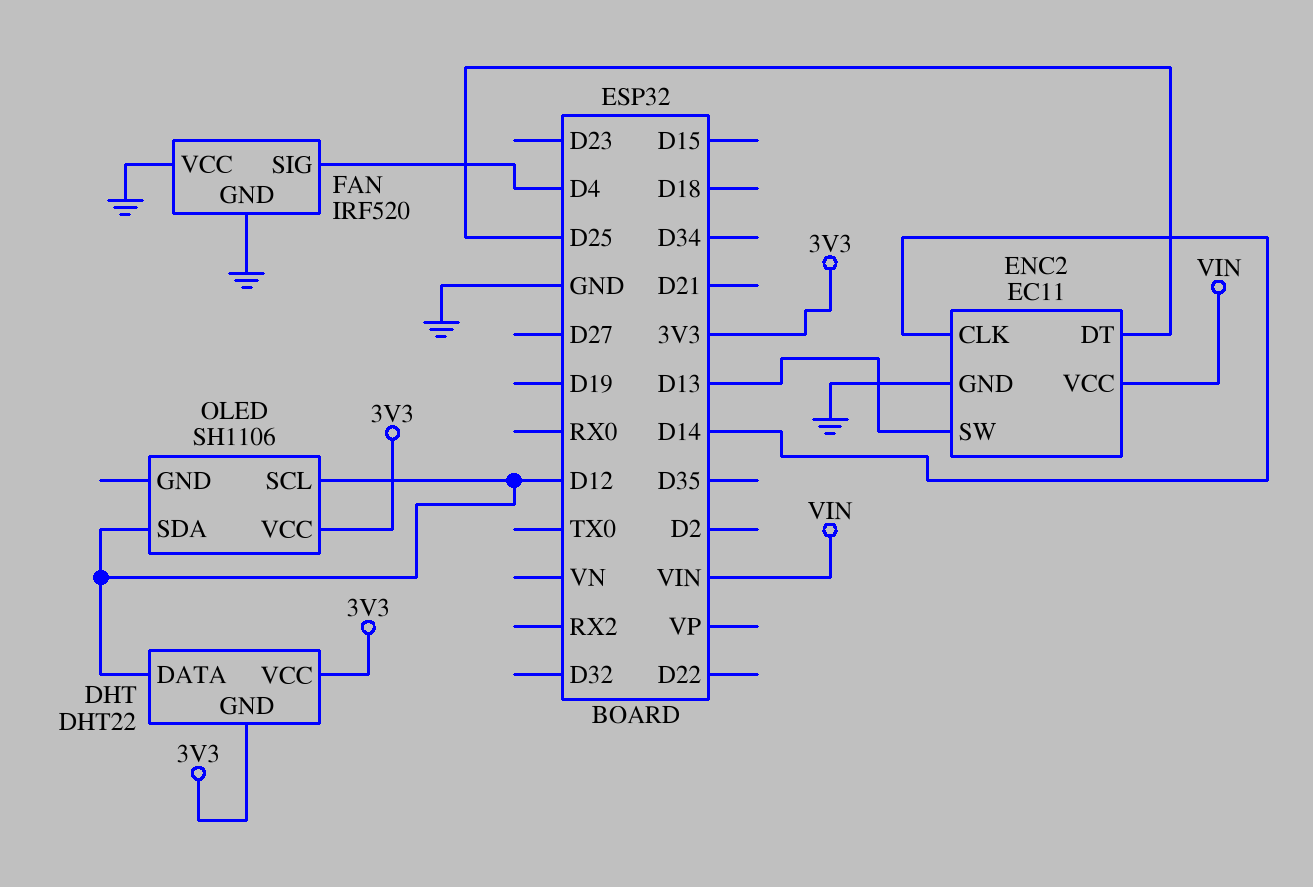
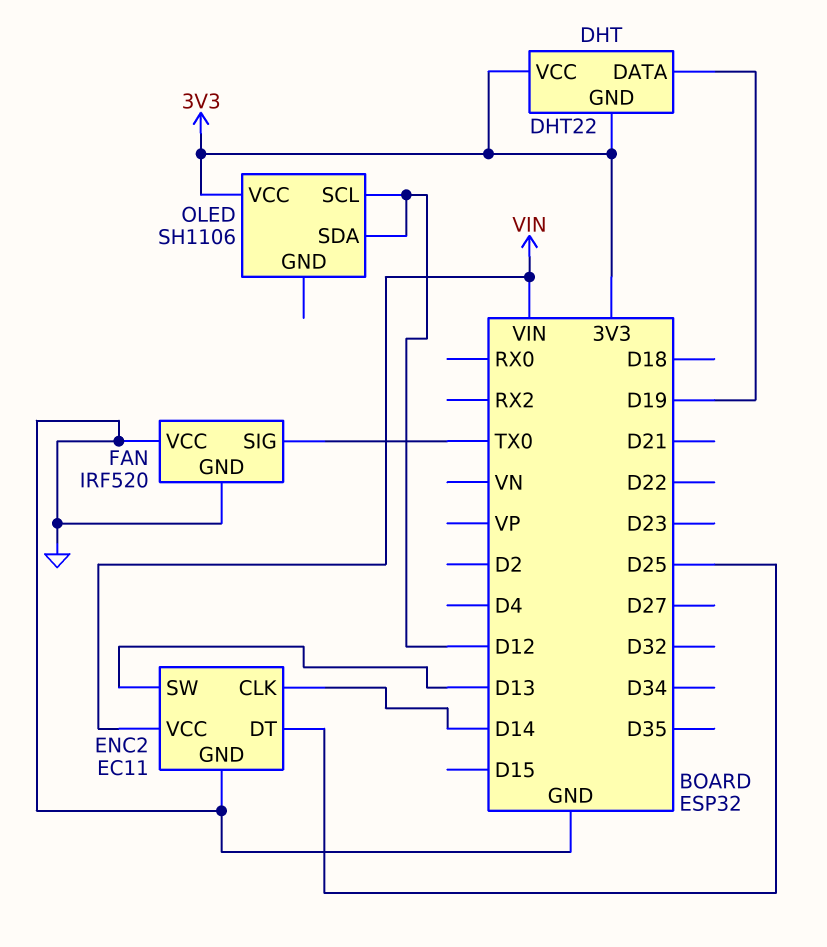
DHT pin DATA: D12 -> D19
FAN pin SIG: D4 -> TX0

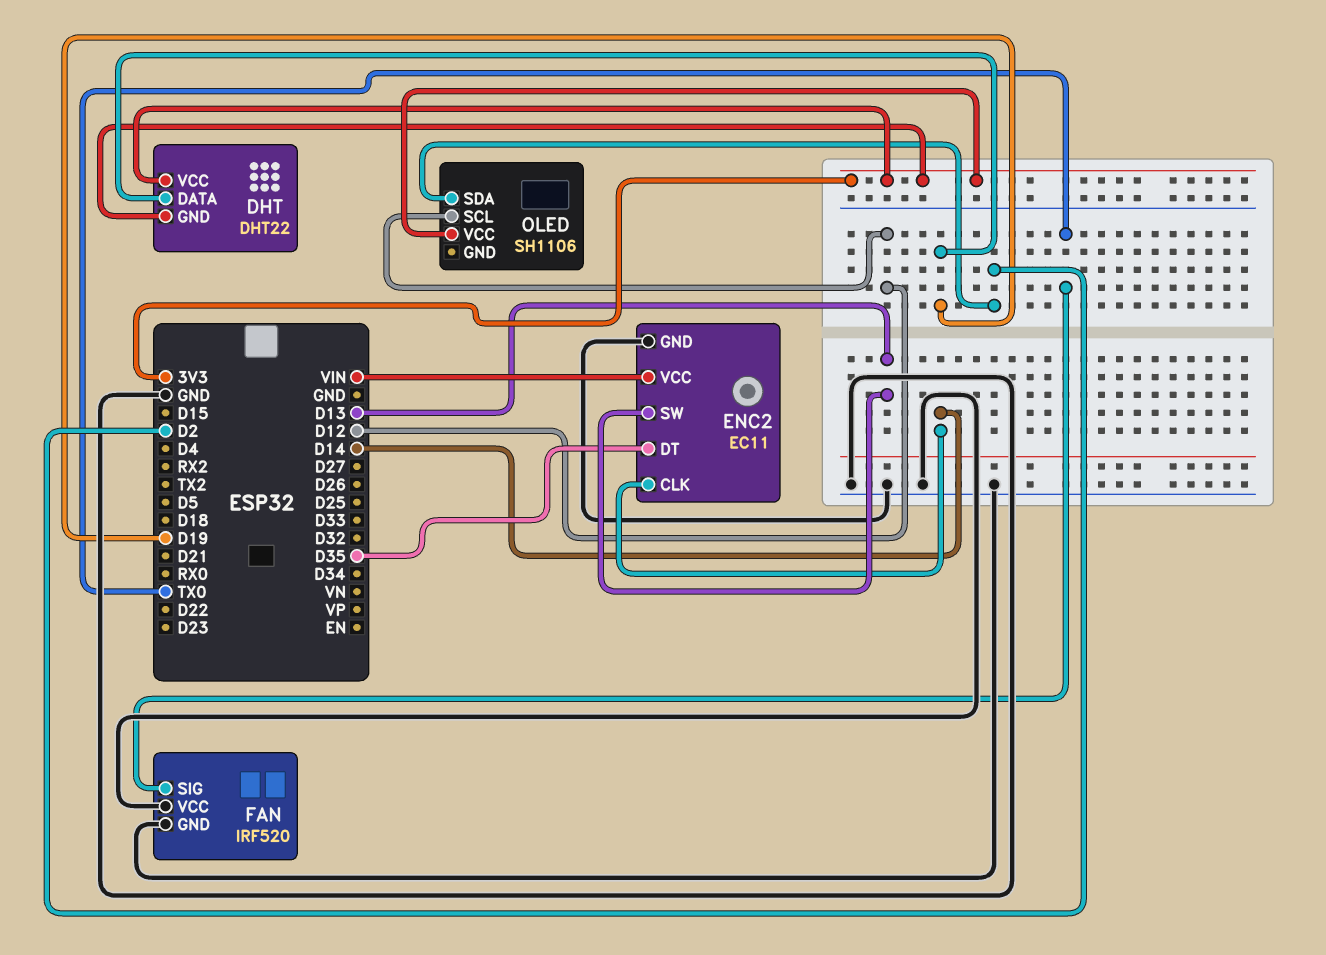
ENC2 pin DT: D25 -> D35
OLED pin SDA: D12 -> D2

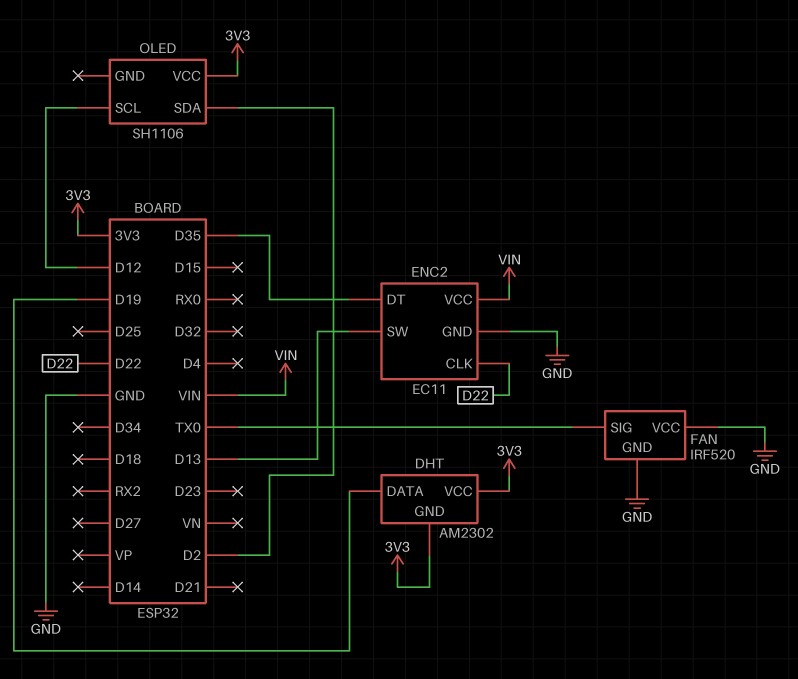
DHT: DHT22 -> AM2302
ENC2 pin CLK: D14 -> D22

